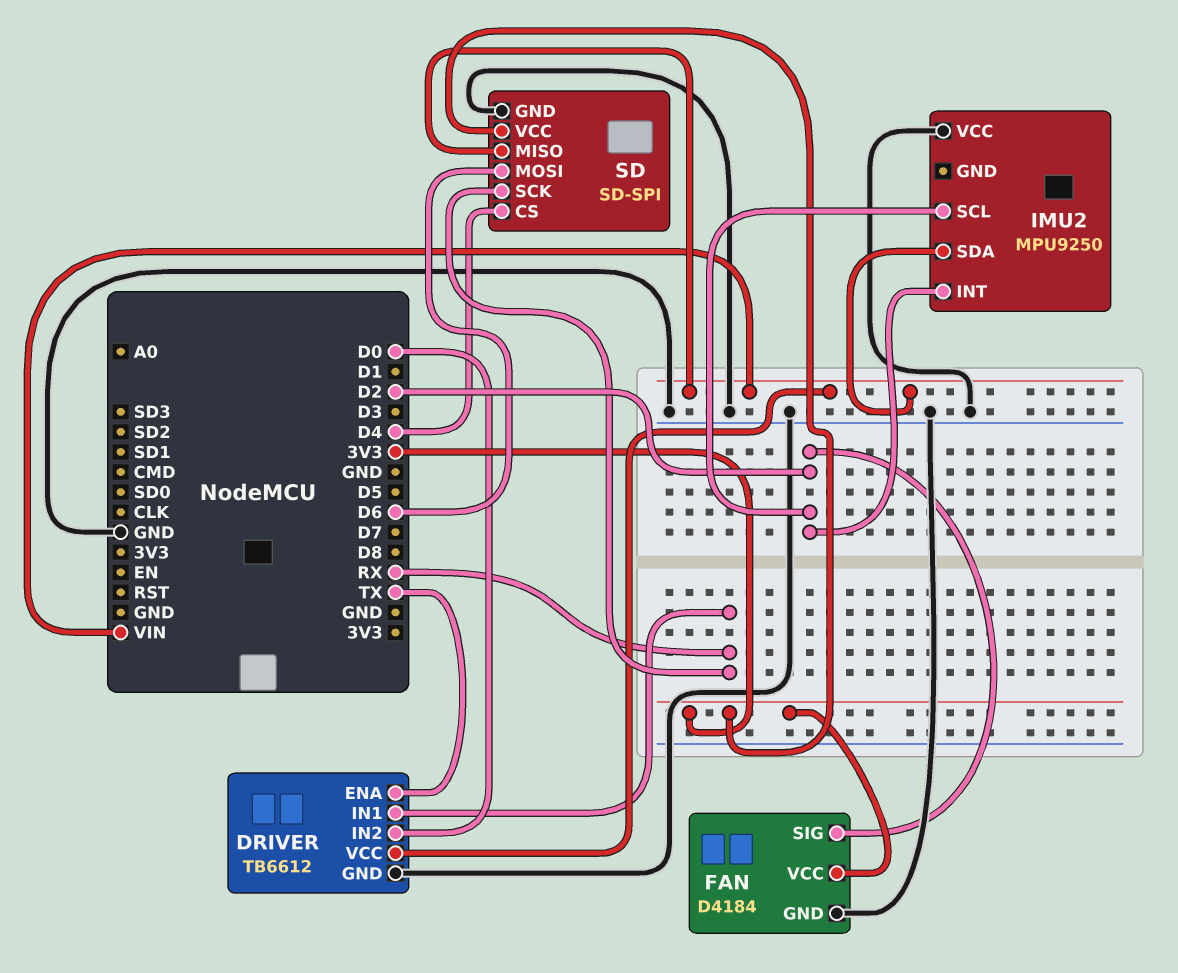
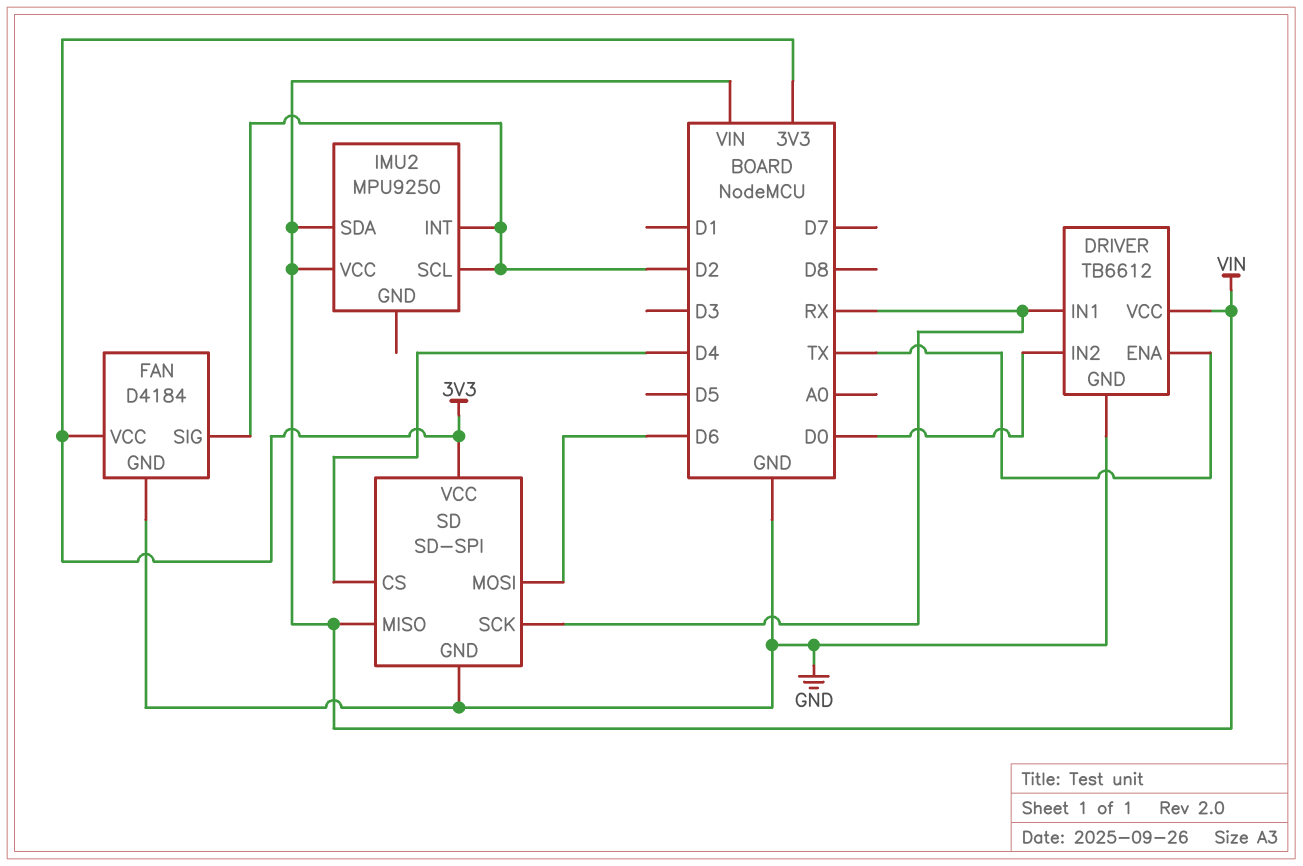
IMU2 pin VCC: GND -> VIN

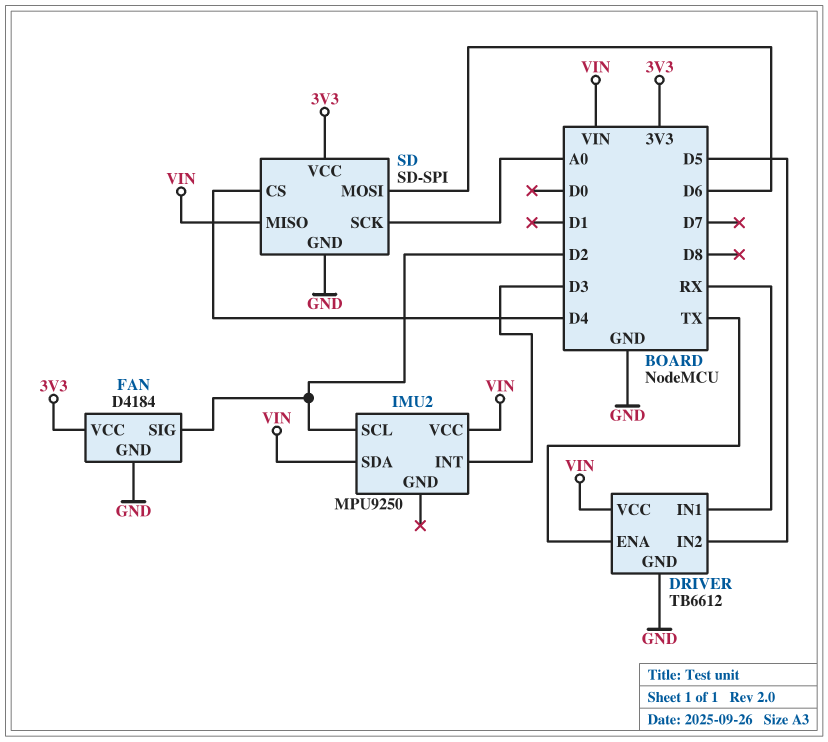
DRIVER pin IN2: D0 -> D5
IMU2 pin INT: D2 -> D3
SD pin SCK: RX -> A0

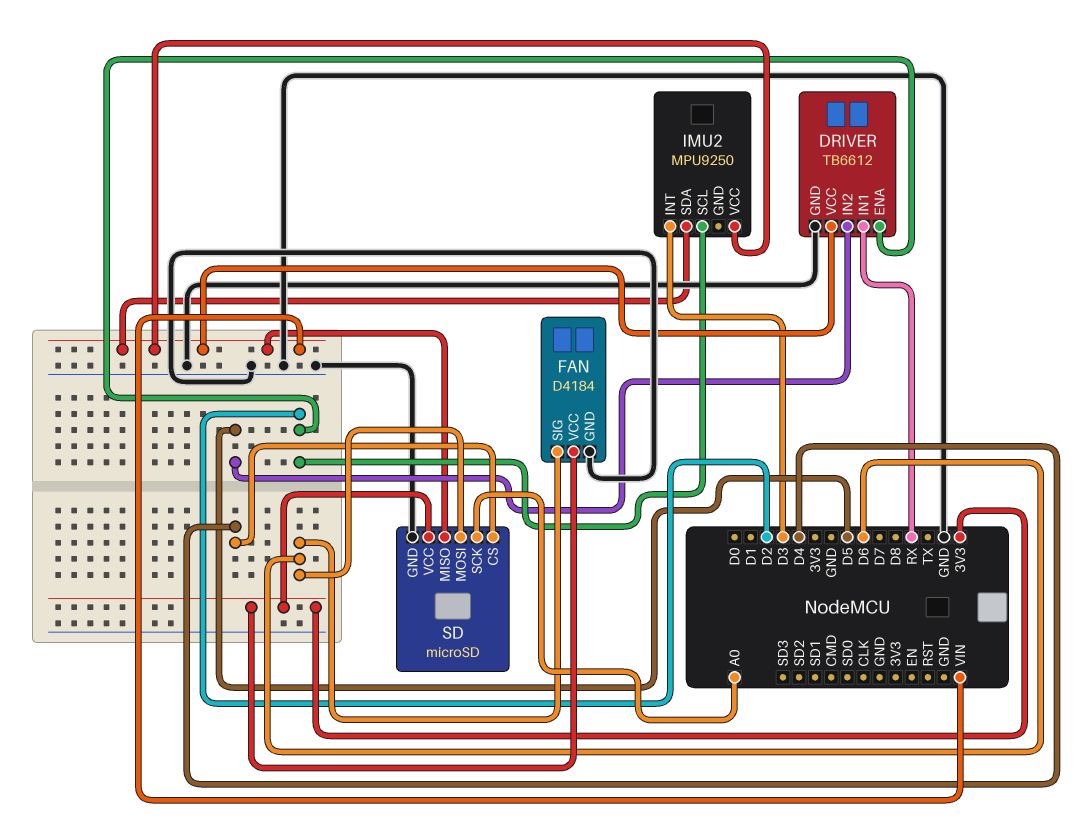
DRIVER pin ENA: TX -> D2
FAN pin SIG: D2 -> D6
SD: SD-SPI -> microSD

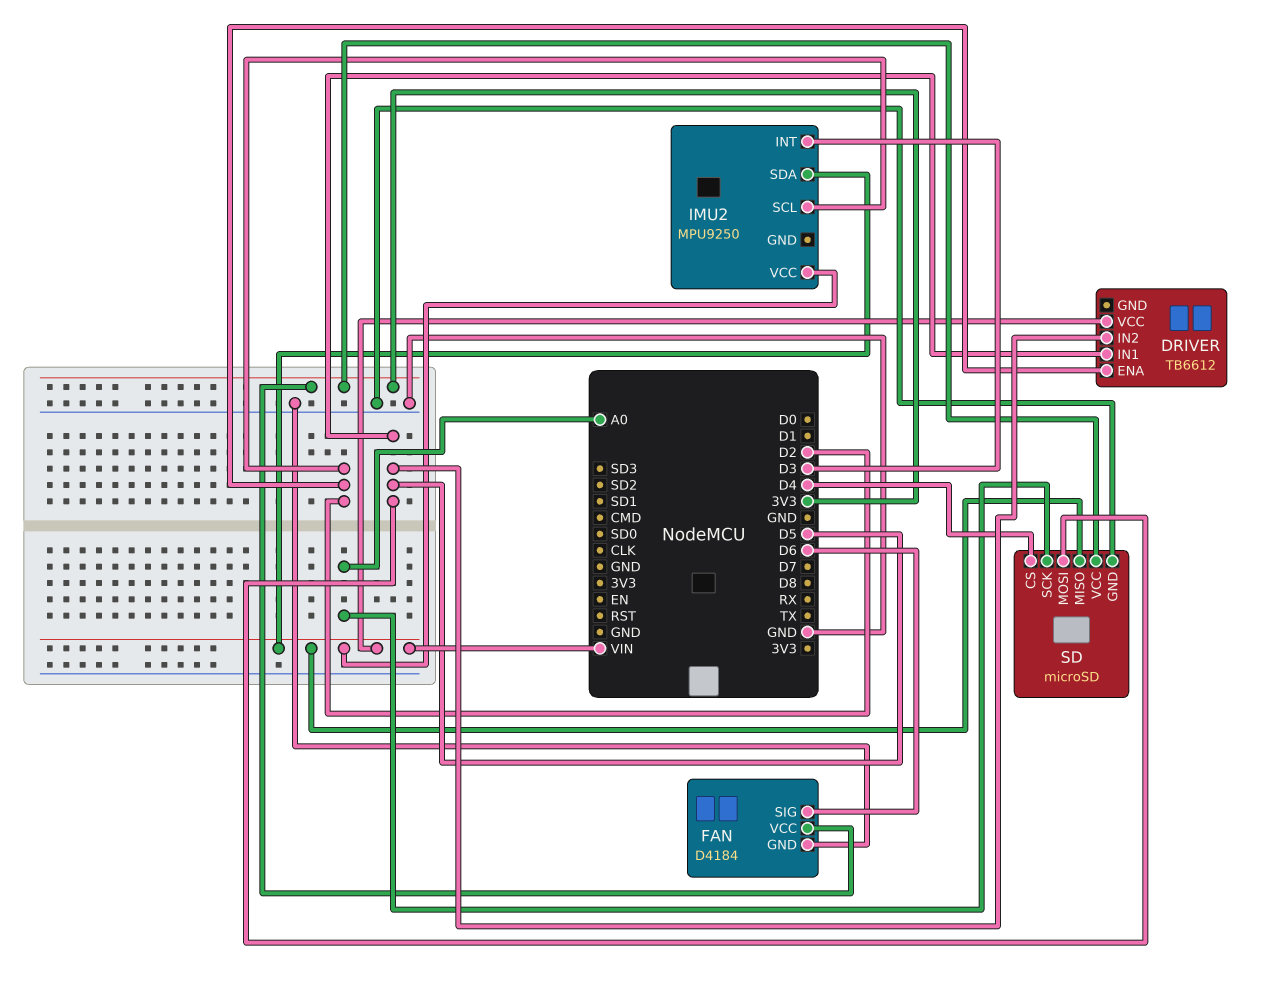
DRIVER pin GND: GND -> none
DRIVER pin IN1: RX -> D5
SD pin MOSI: D6 -> D5

